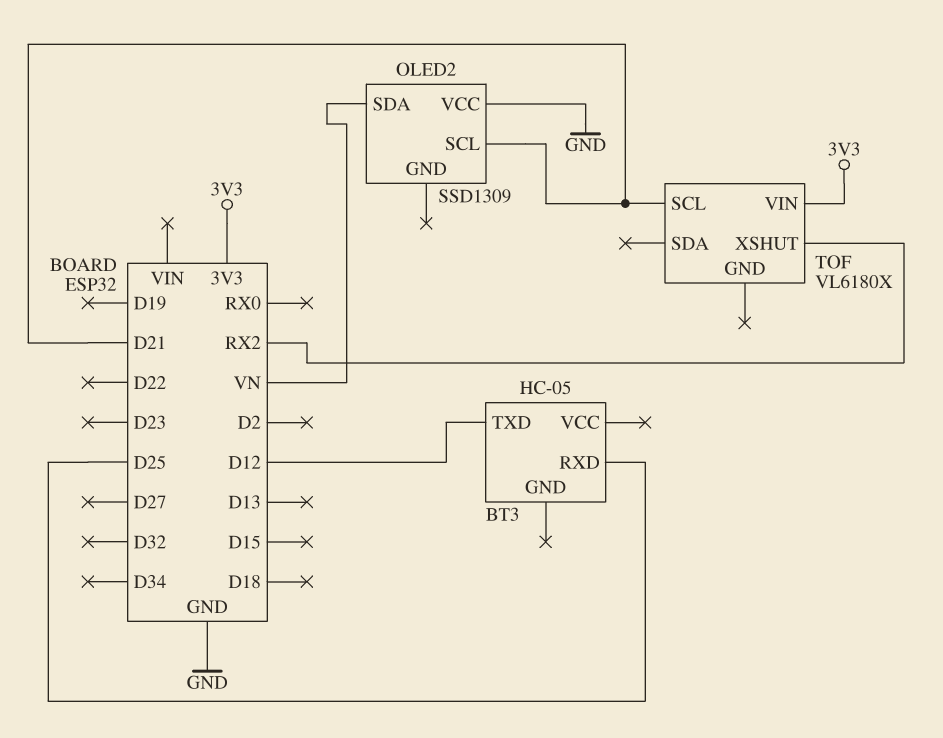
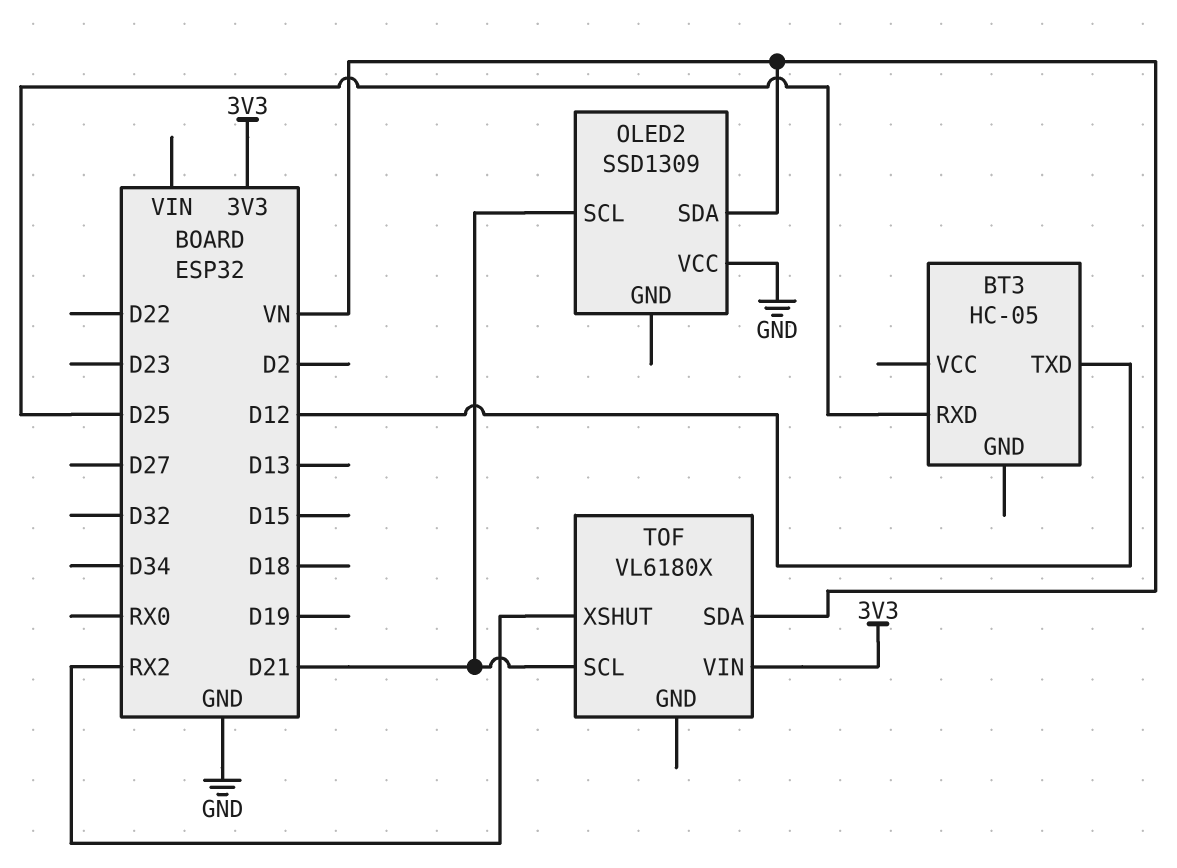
TOF pin SDA: none -> VN

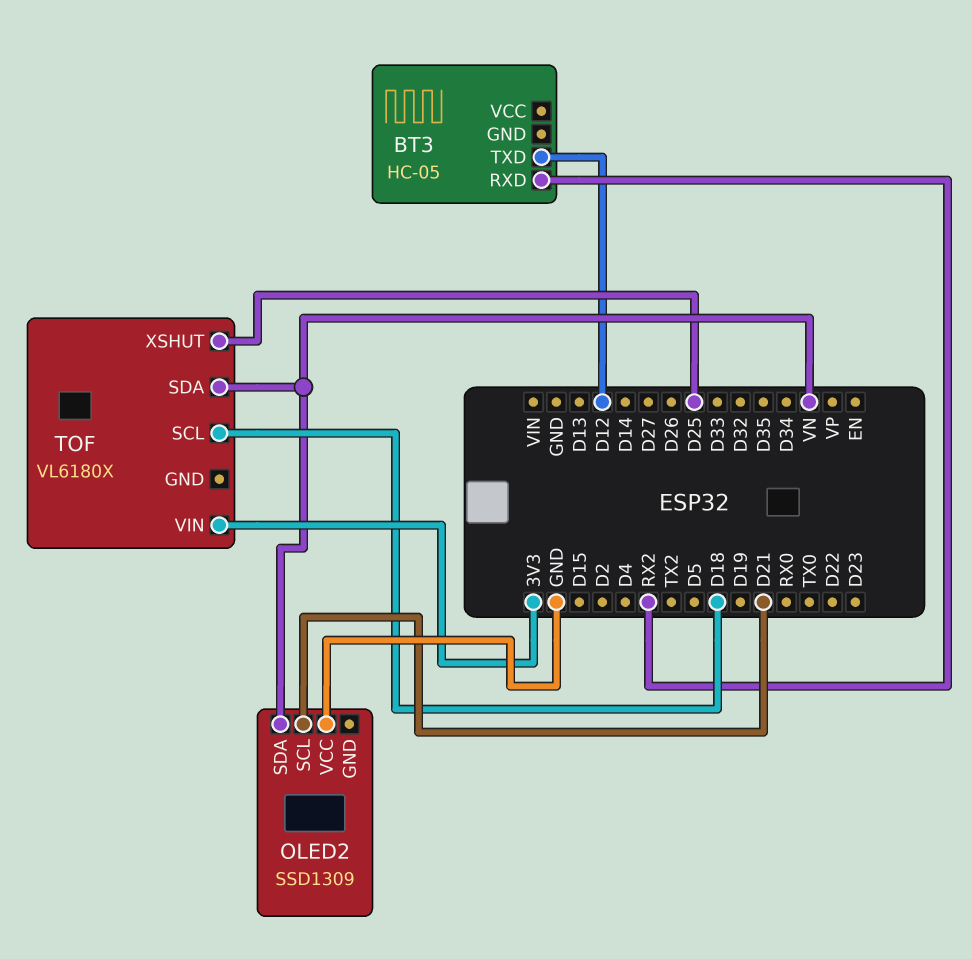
BT3 pin RXD: D25 -> RX2
TOF pin SCL: D21 -> D18
TOF pin XSHUT: RX2 -> D25

